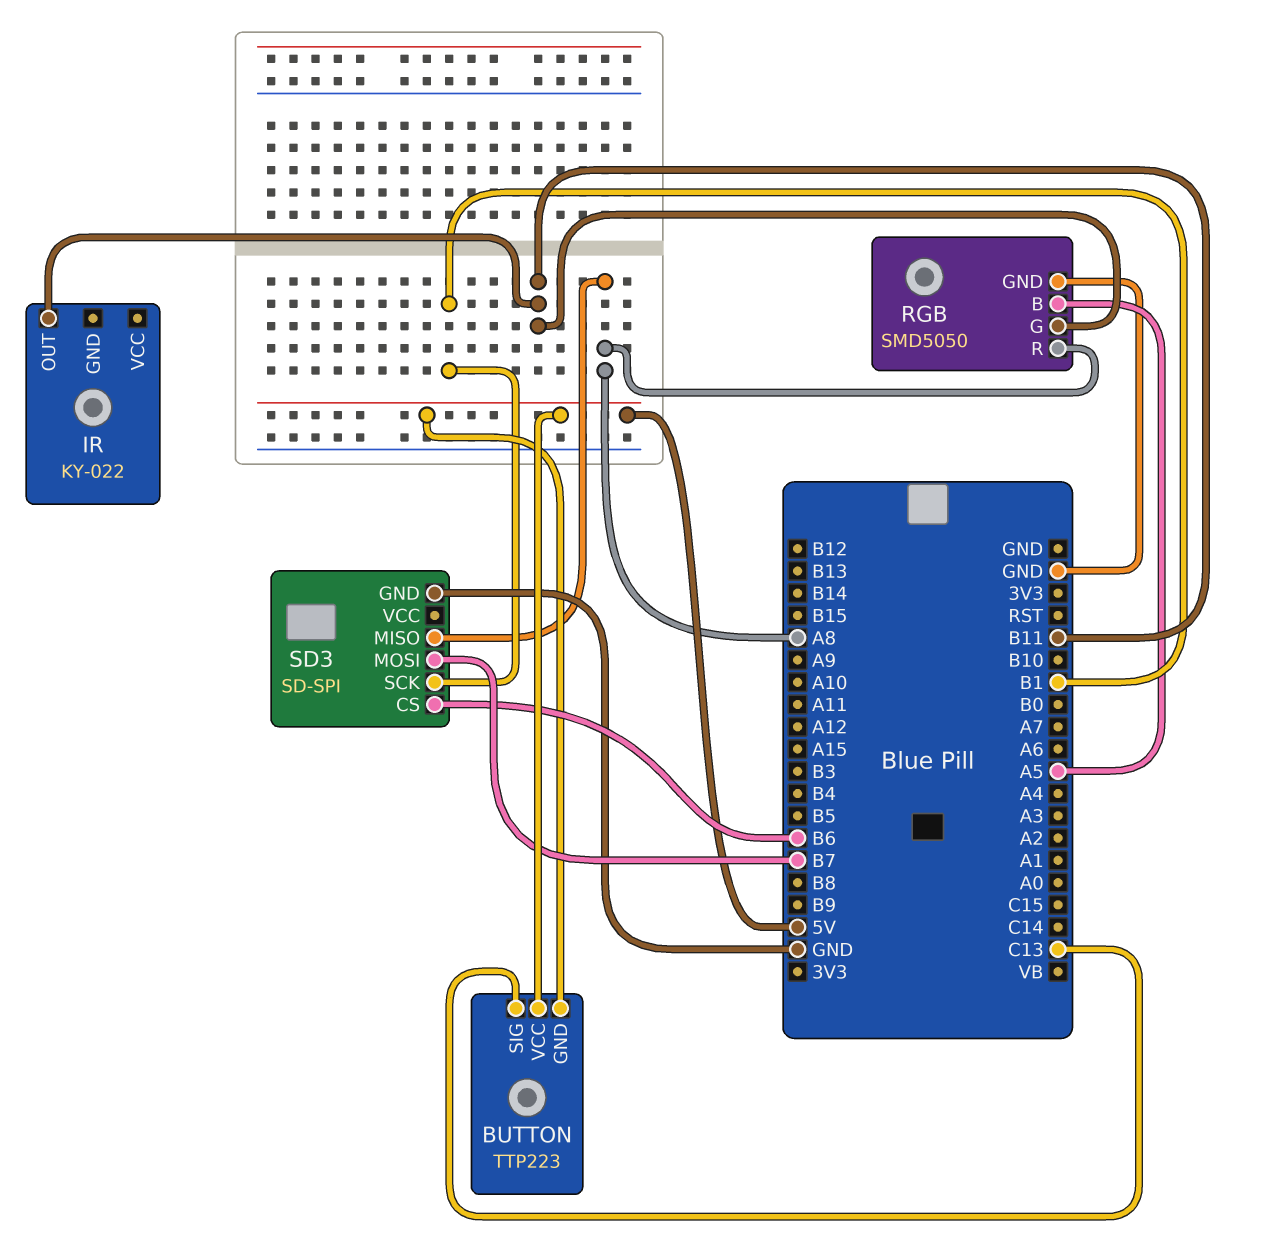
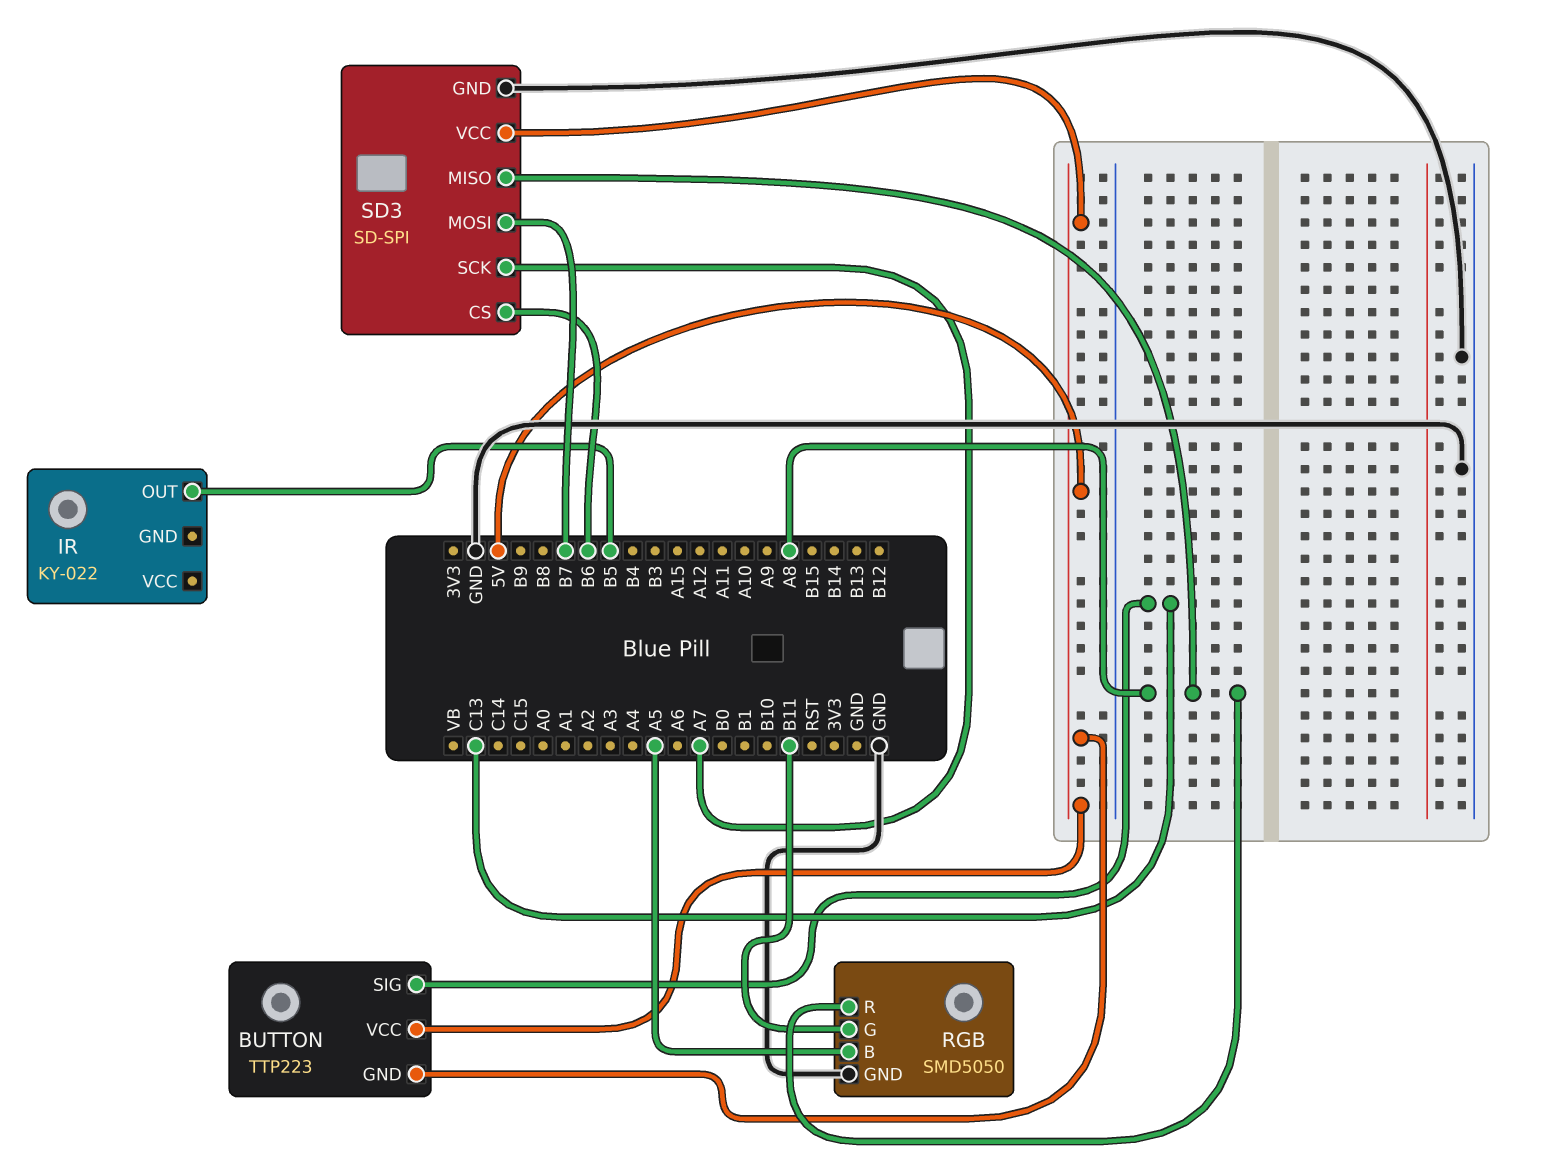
IR pin OUT: B11 -> B5
SD3 pin SCK: B1 -> A7
SD3 pin VCC: none -> 5V

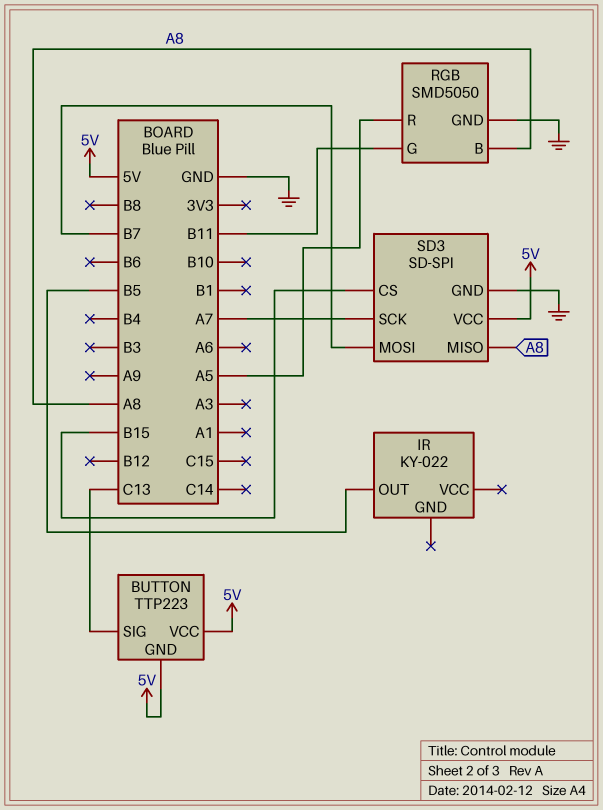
RGB pin B: A5 -> A8
RGB pin R: A8 -> A5
SD3 pin CS: B6 -> B15

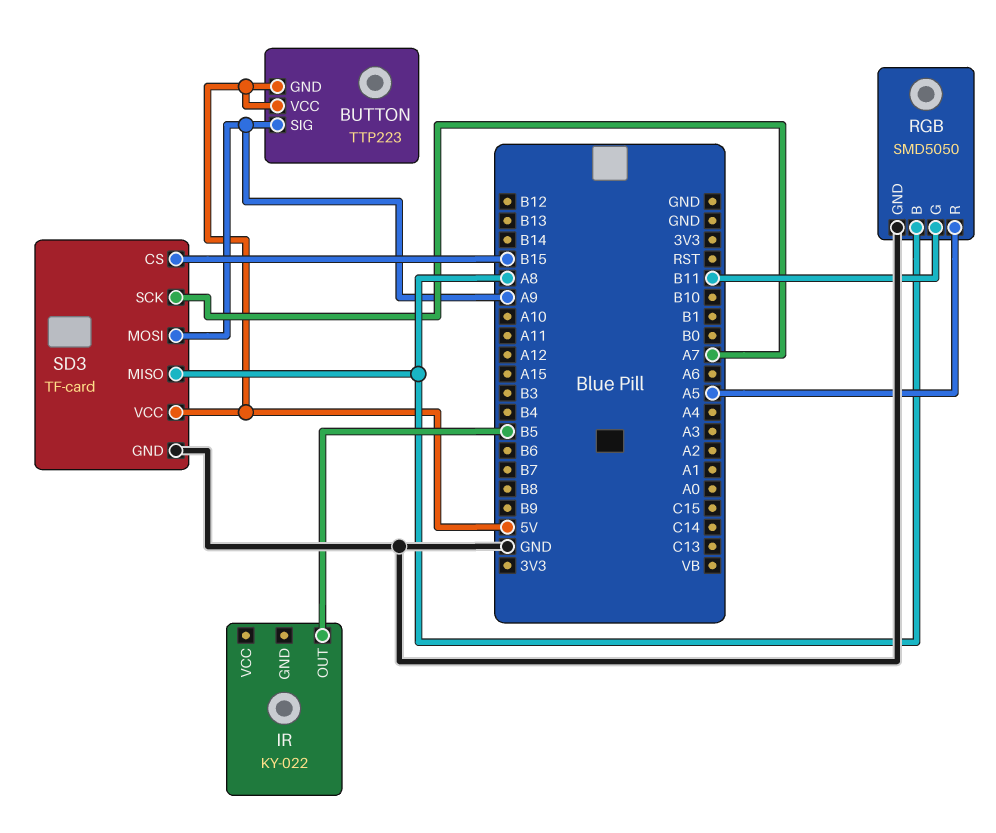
BUTTON pin SIG: C13 -> A9
SD3: SD-SPI -> TF-card
SD3 pin MOSI: B7 -> A9

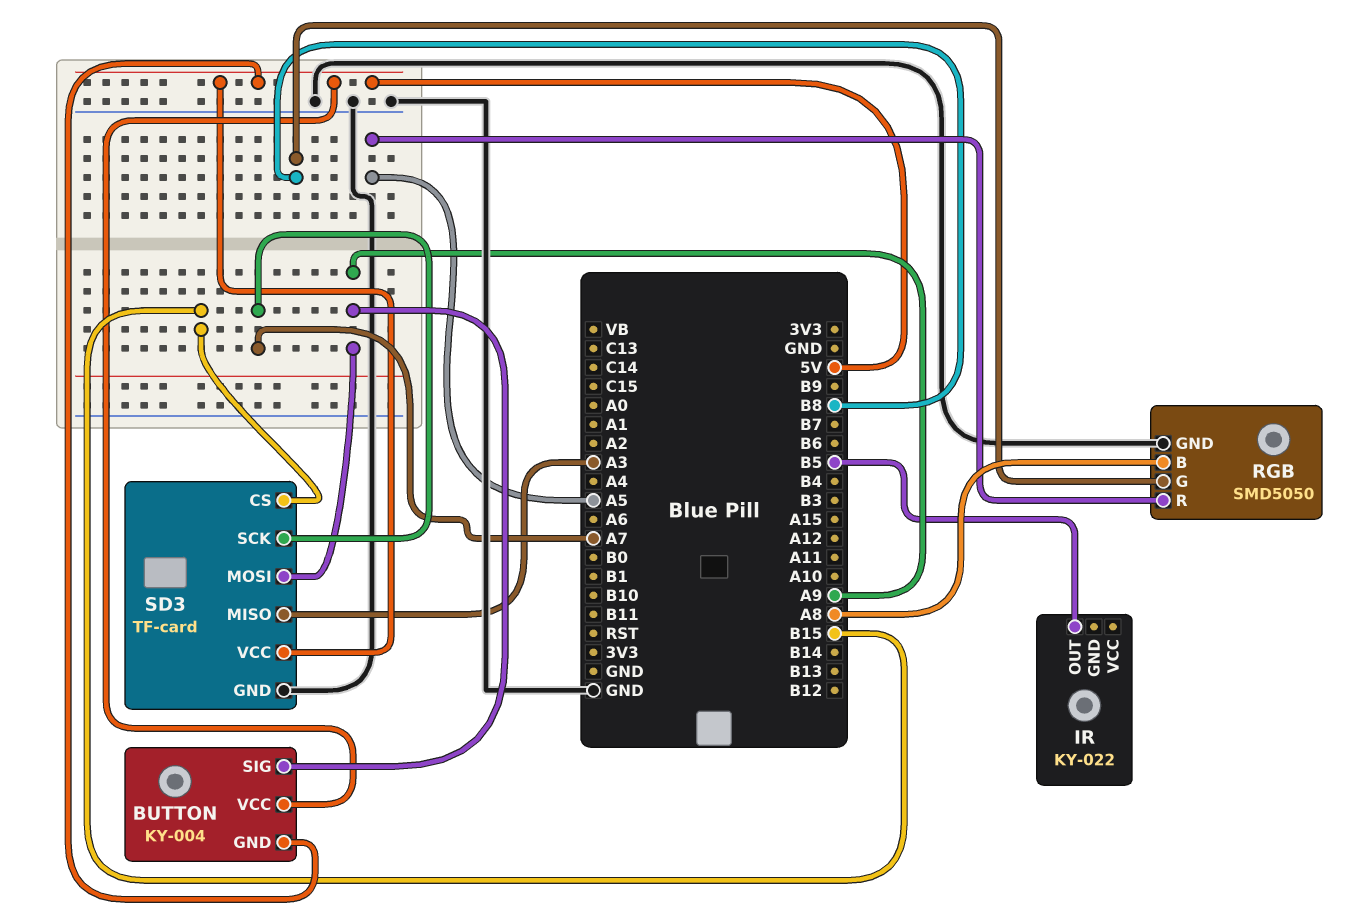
BUTTON: TTP223 -> KY-004
RGB pin G: B11 -> B8
SD3 pin MISO: A8 -> A3

